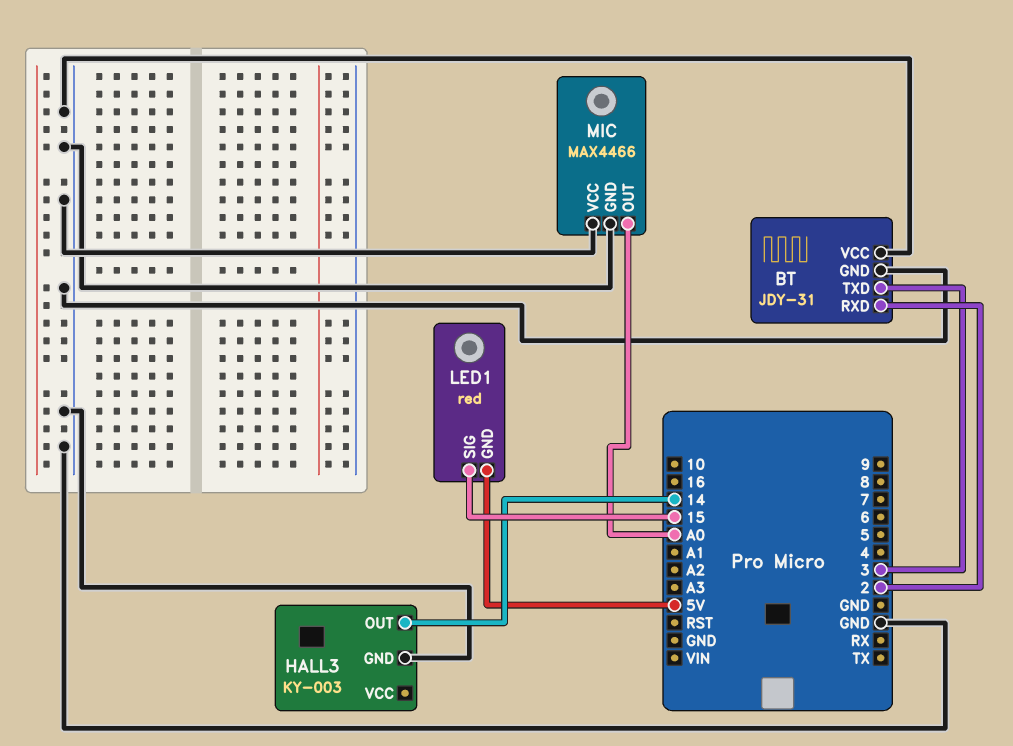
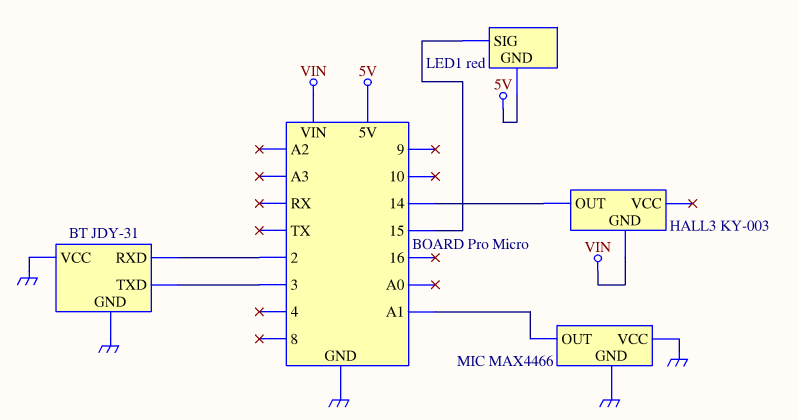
HALL3 pin GND: GND -> VIN
MIC pin OUT: A0 -> A1

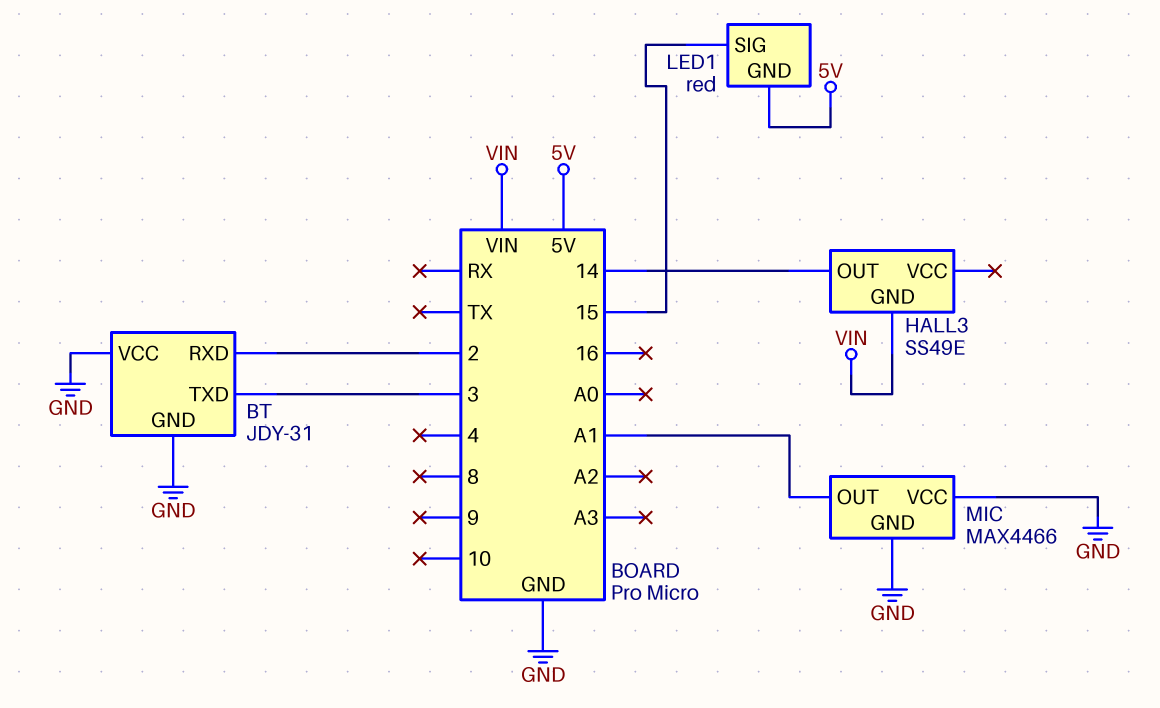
HALL3: KY-003 -> SS49E

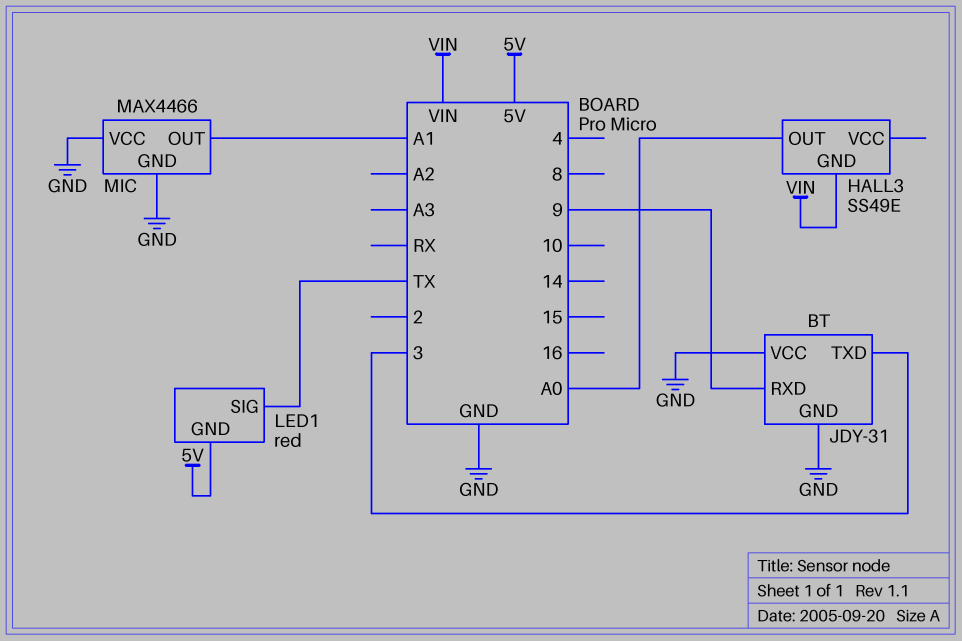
BT pin RXD: 2 -> 9
HALL3 pin OUT: 14 -> A0
LED1 pin SIG: 15 -> TX

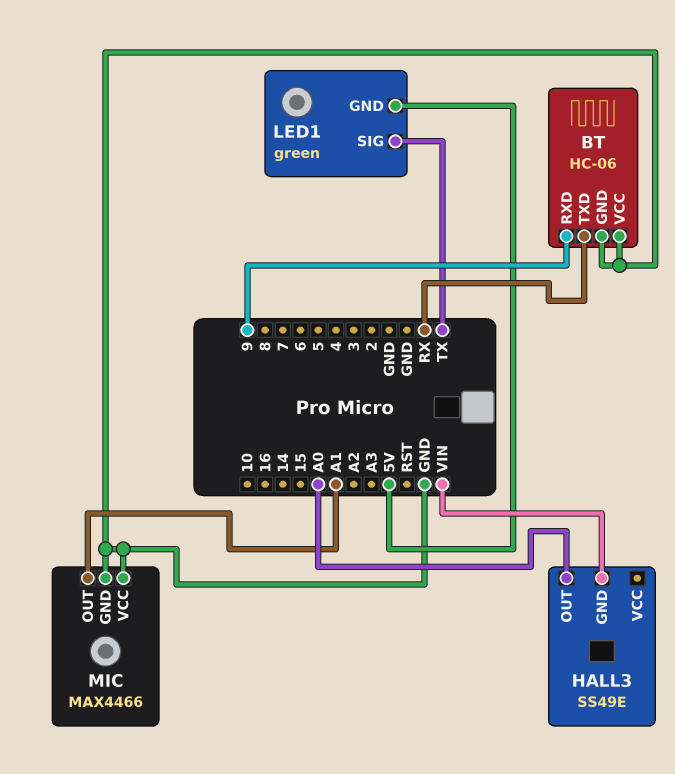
BT: JDY-31 -> HC-06
BT pin TXD: 3 -> RX
LED1: red -> green

